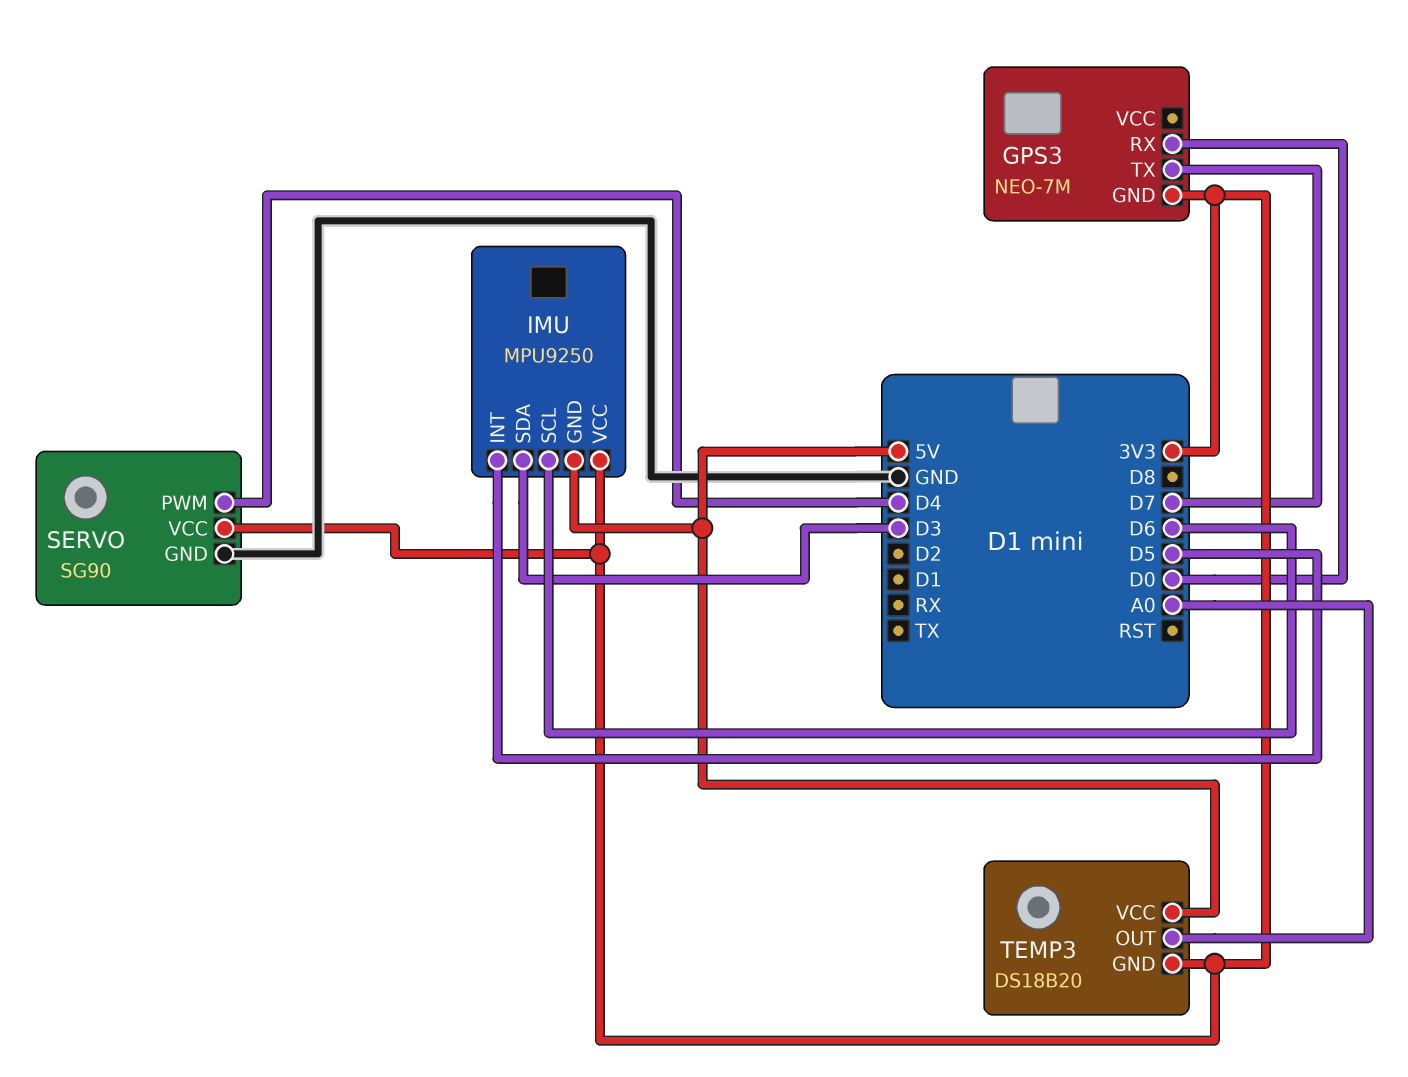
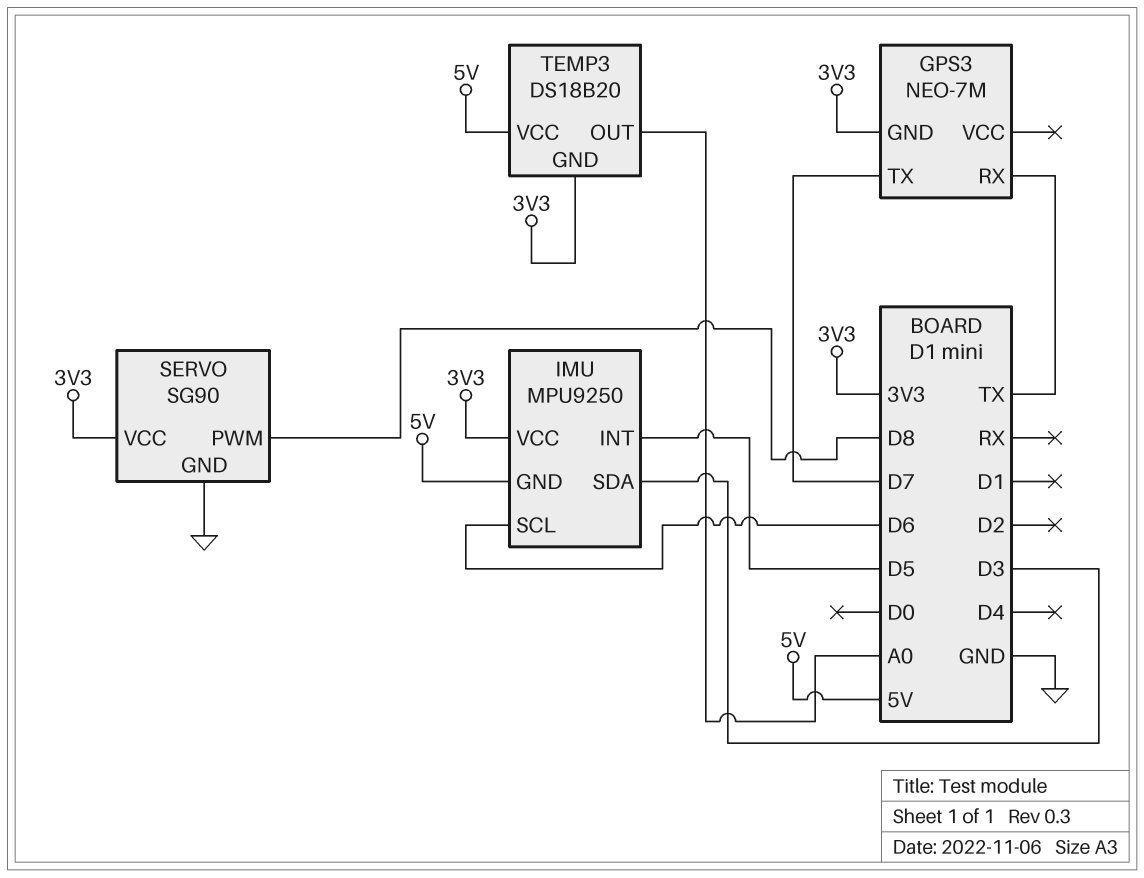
GPS3 pin RX: D0 -> TX
SERVO pin PWM: D4 -> D8

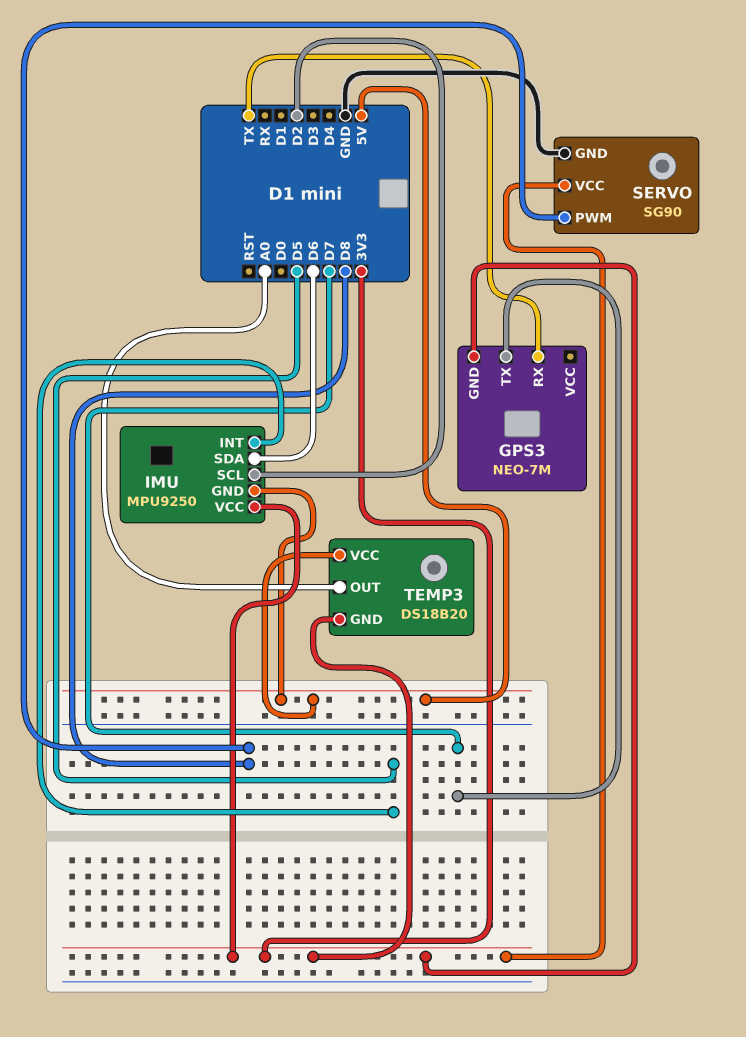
IMU pin SCL: D6 -> D2
IMU pin SDA: D3 -> D6

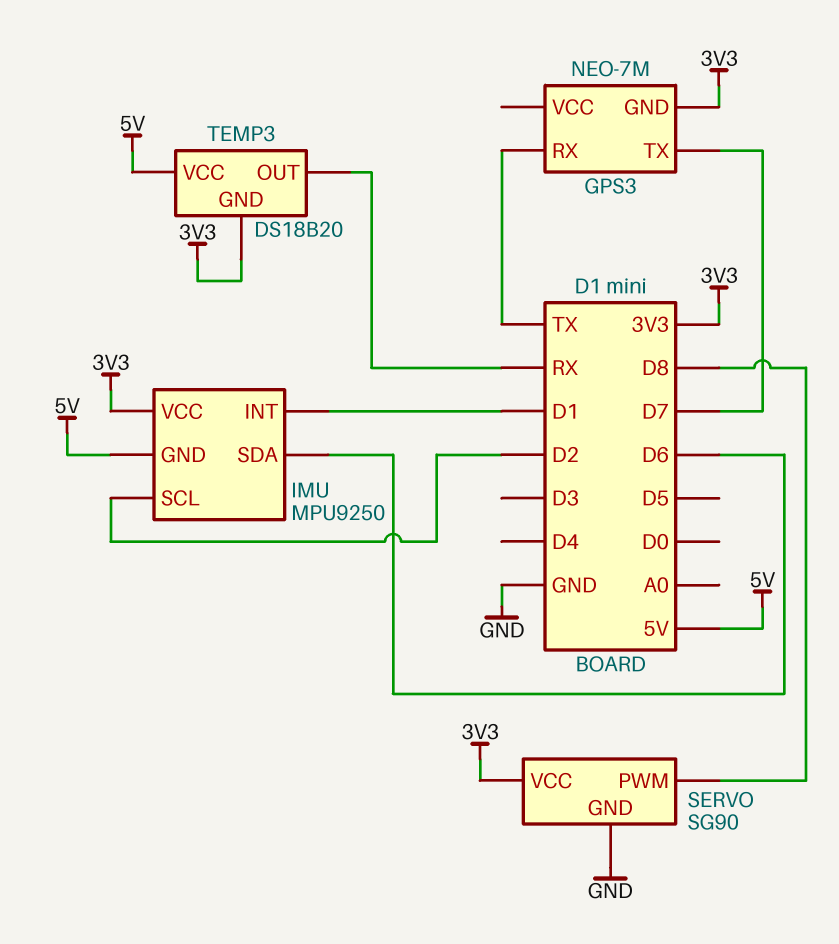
IMU pin INT: D5 -> D1
TEMP3 pin OUT: A0 -> RX

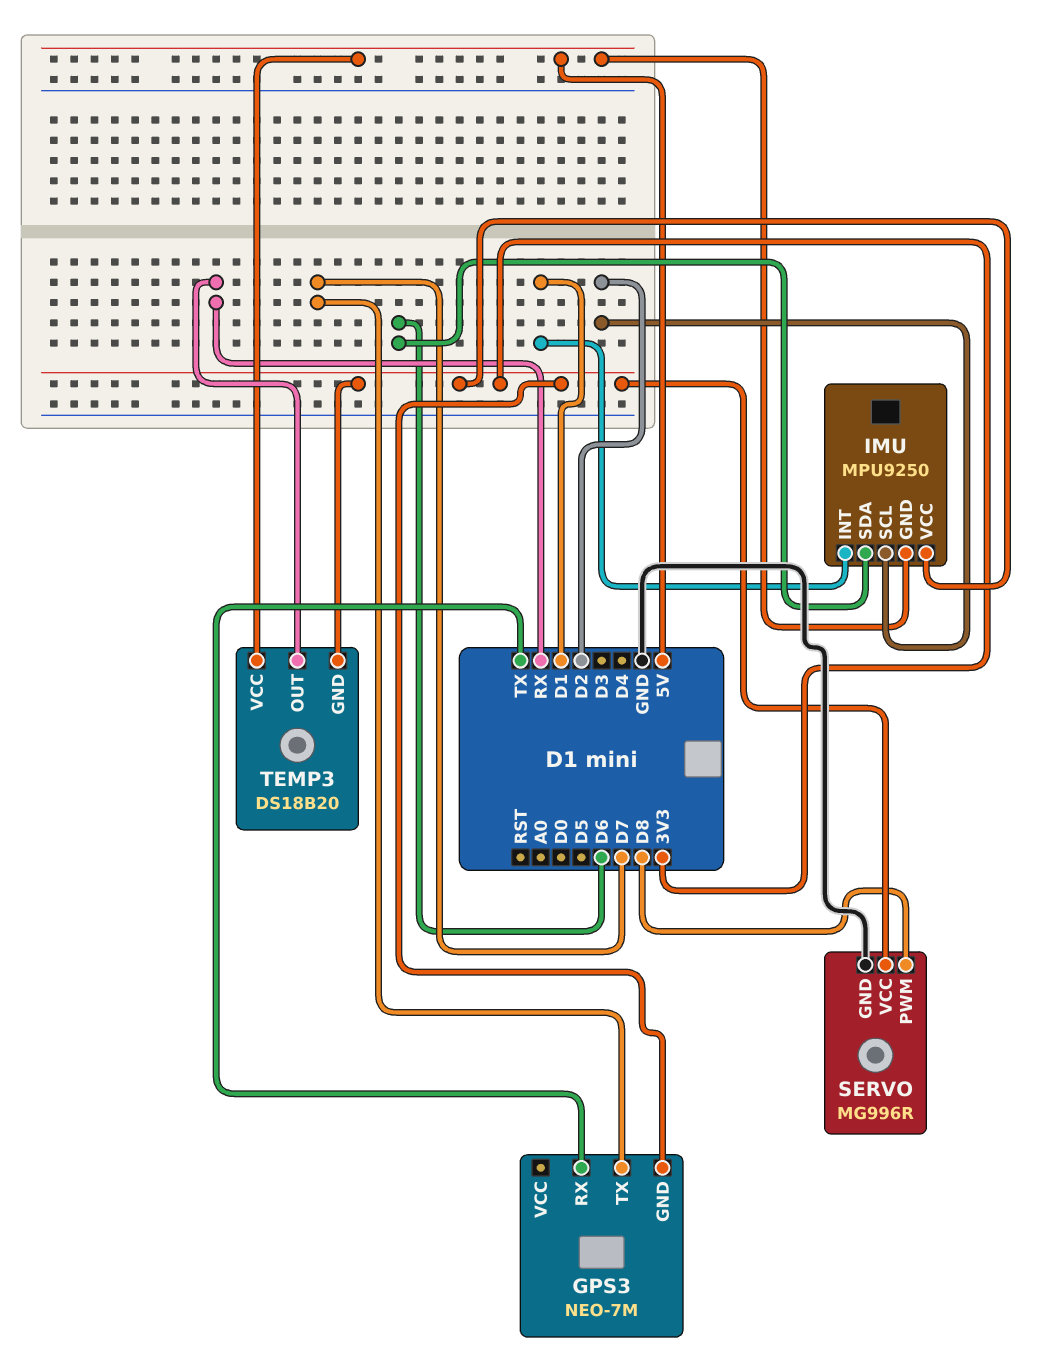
SERVO: SG90 -> MG996R

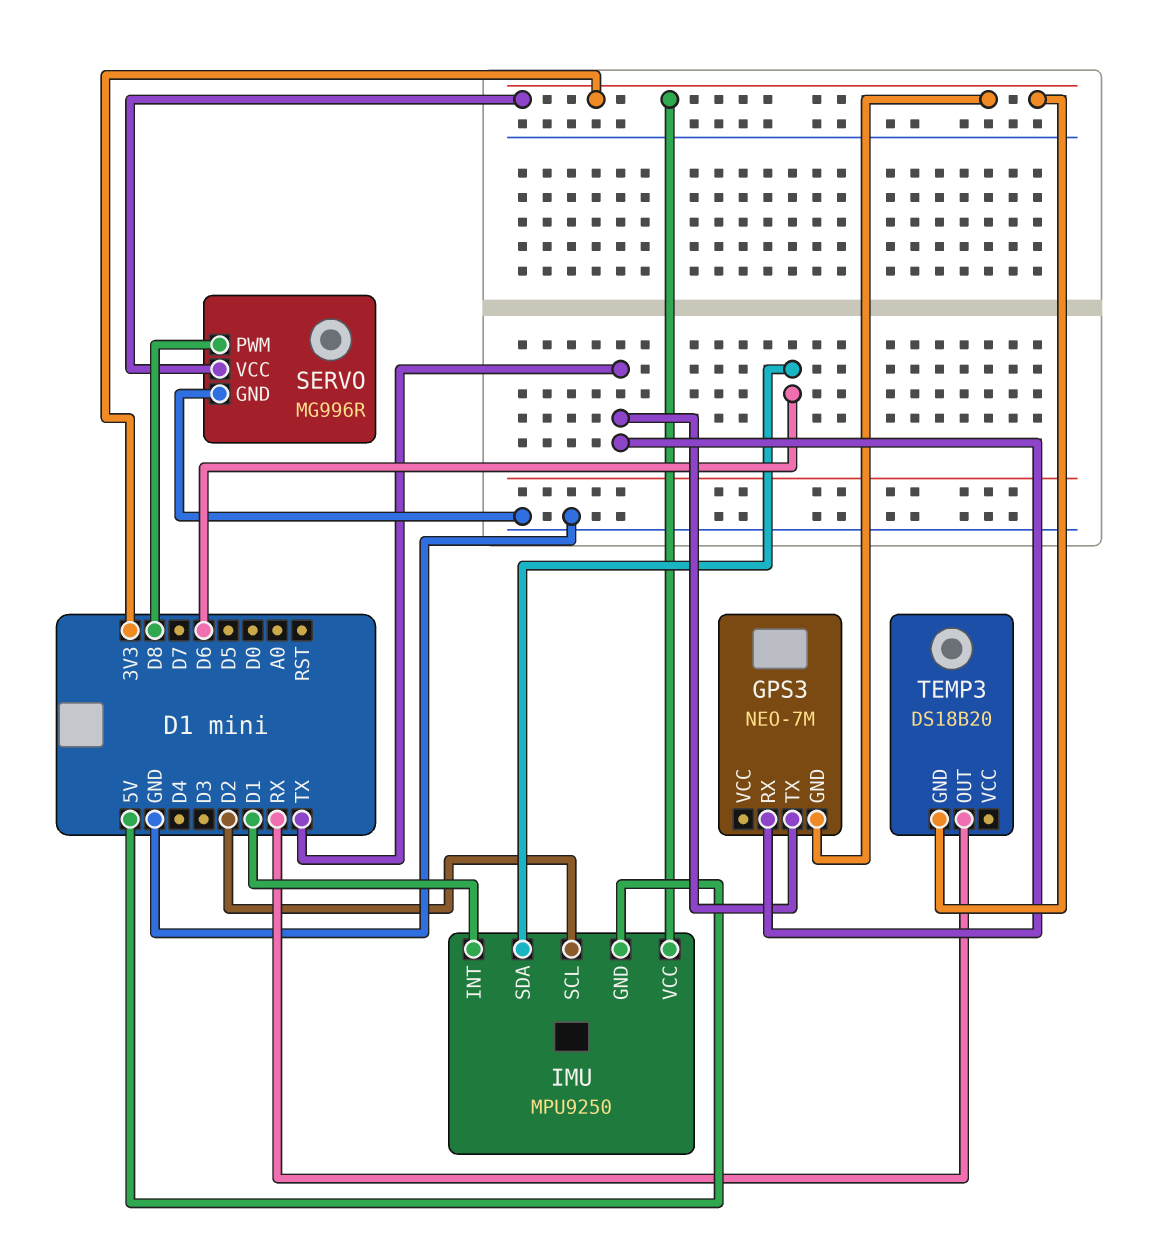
GPS3 pin TX: D7 -> TX
TEMP3 pin VCC: 5V -> none

